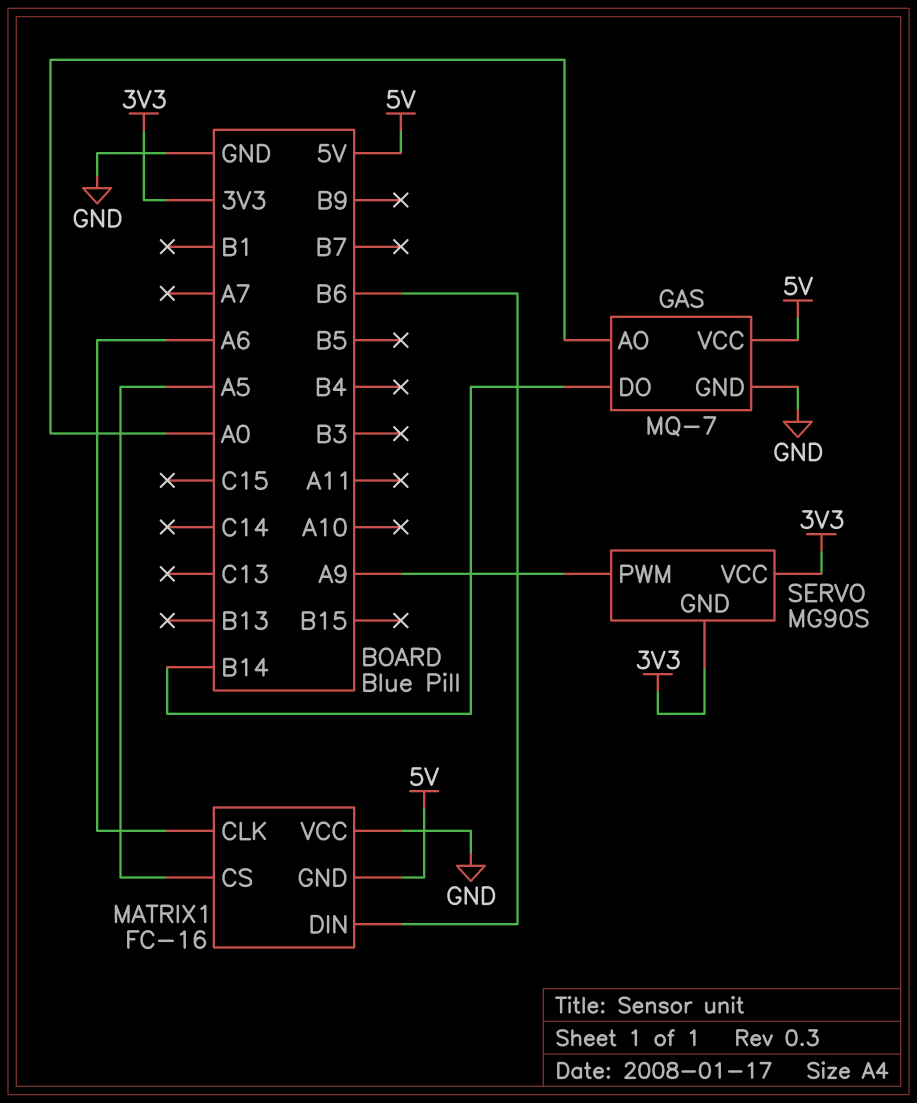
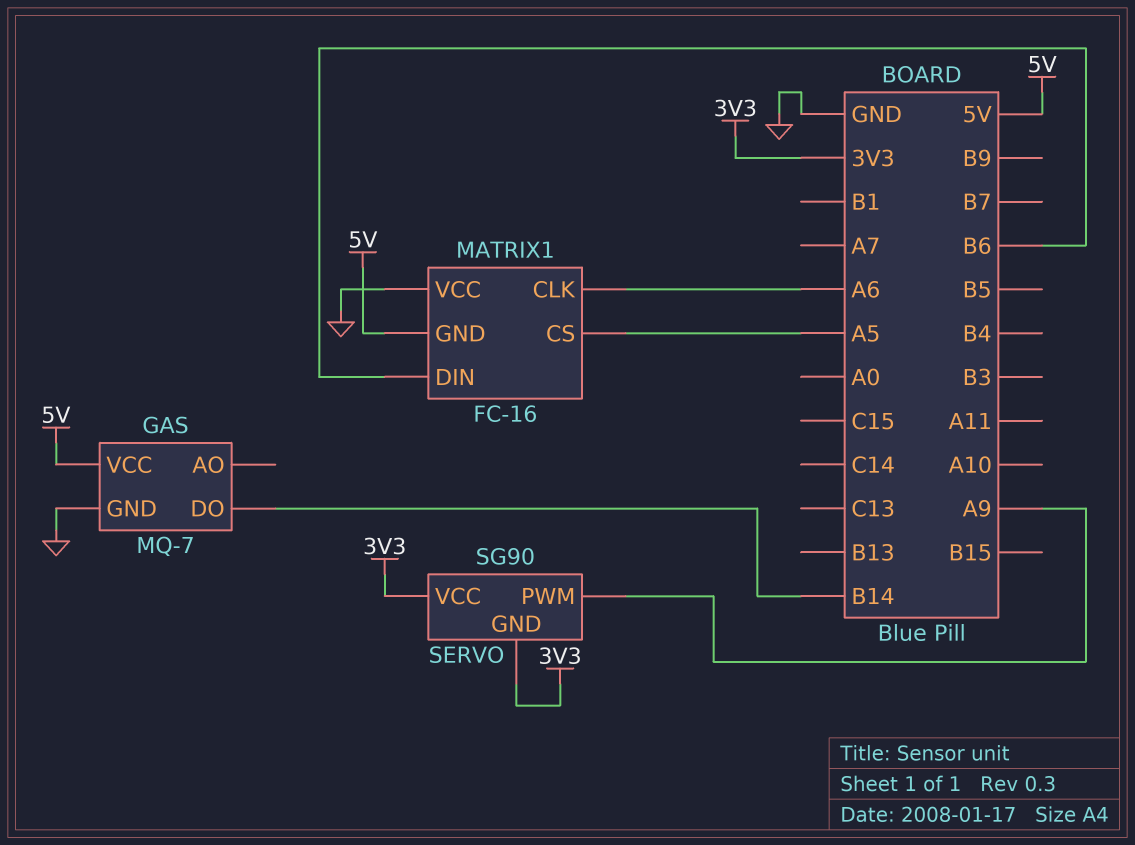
GAS pin AO: A0 -> none
SERVO: MG90S -> SG90

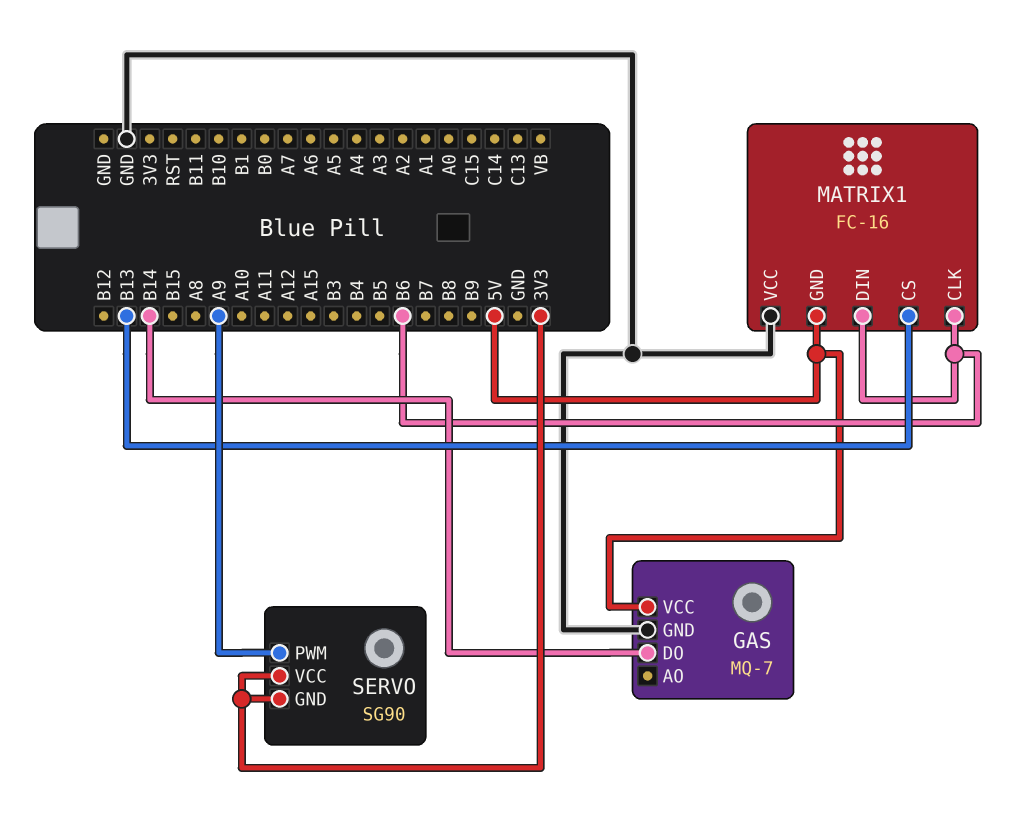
MATRIX1 pin CLK: A6 -> B6
MATRIX1 pin CS: A5 -> B13

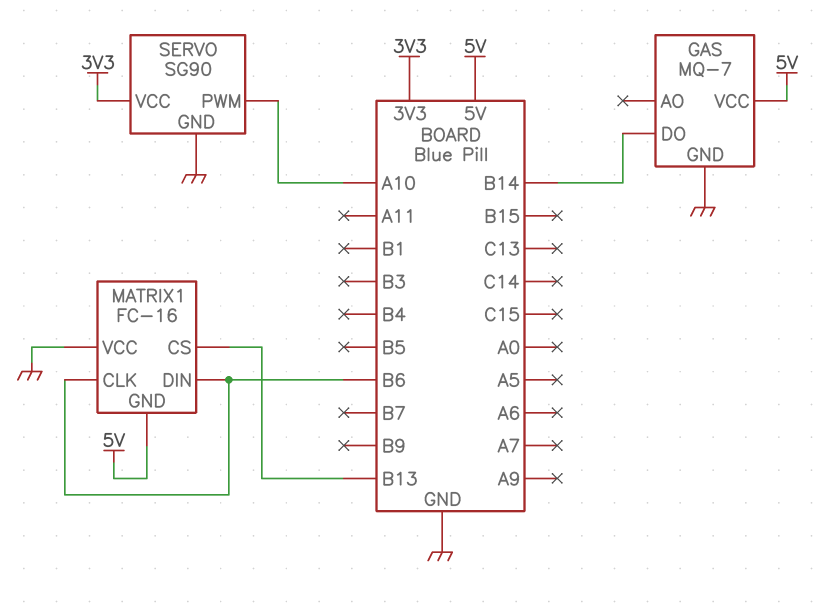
SERVO pin GND: 3V3 -> GND
SERVO pin PWM: A9 -> A10

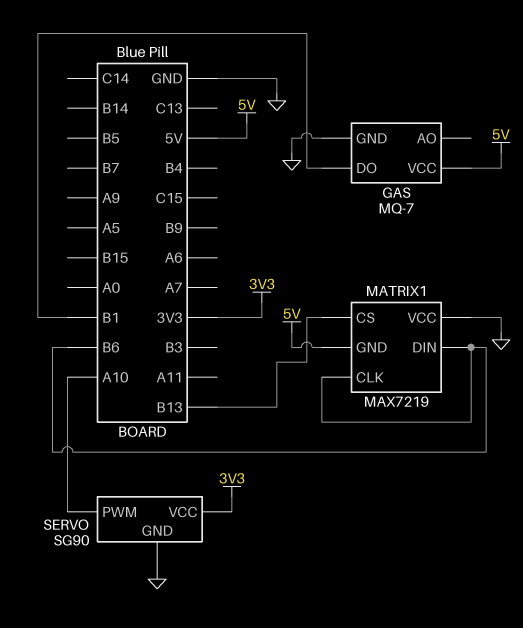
GAS pin DO: B14 -> B1
MATRIX1: FC-16 -> MAX7219

